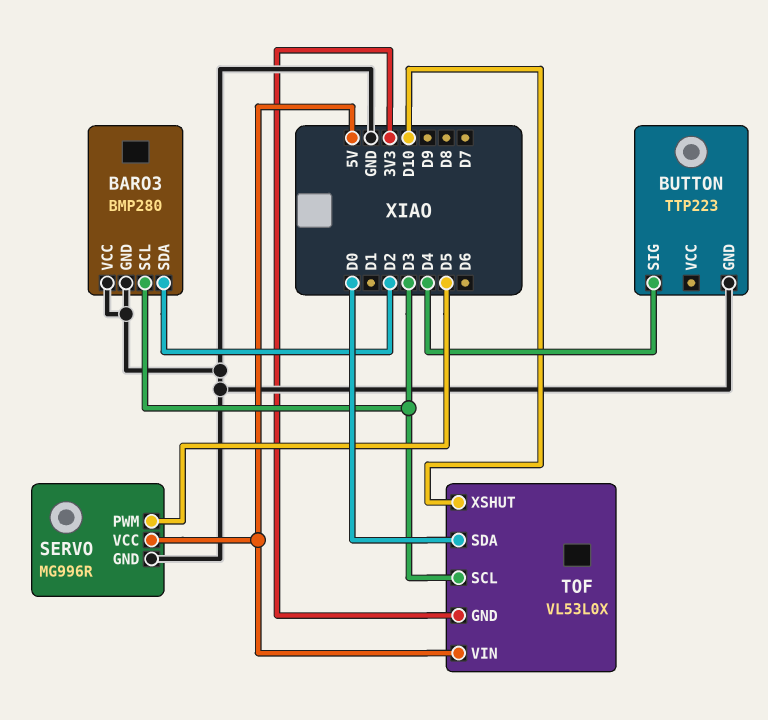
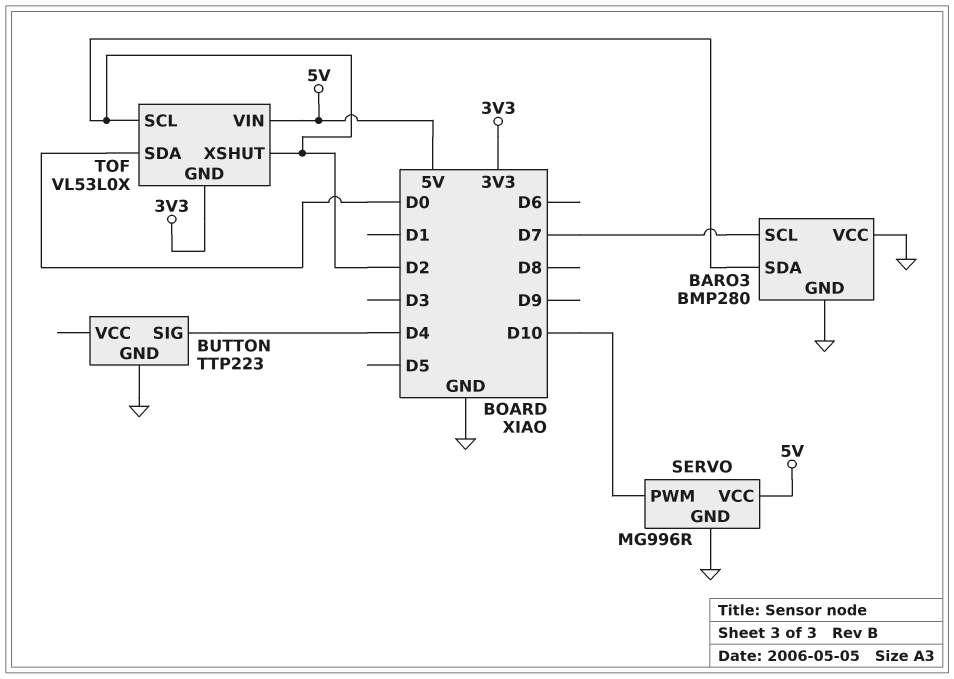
BARO3 pin SCL: D3 -> D7
SERVO pin PWM: D5 -> D10
TOF pin SCL: D3 -> D2
TOF pin XSHUT: D10 -> D2

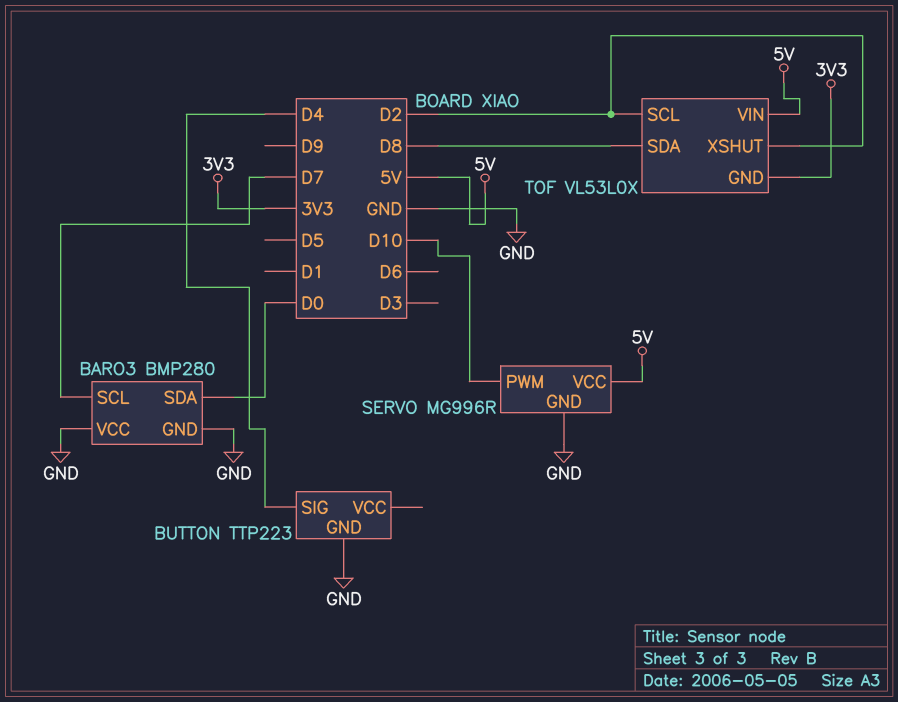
BARO3 pin SDA: D2 -> D0
TOF pin SDA: D0 -> D8

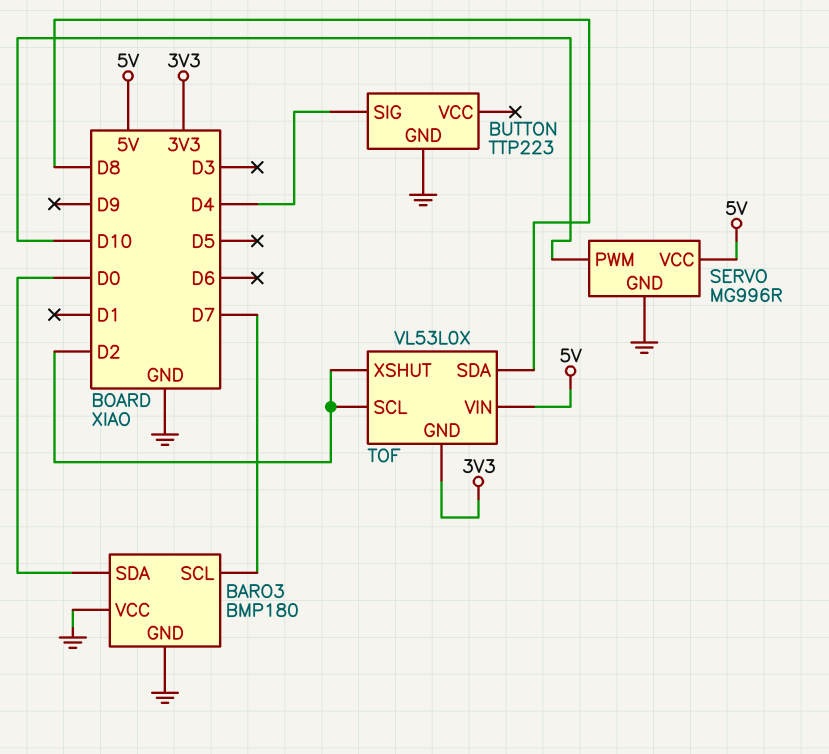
BARO3: BMP280 -> BMP180

